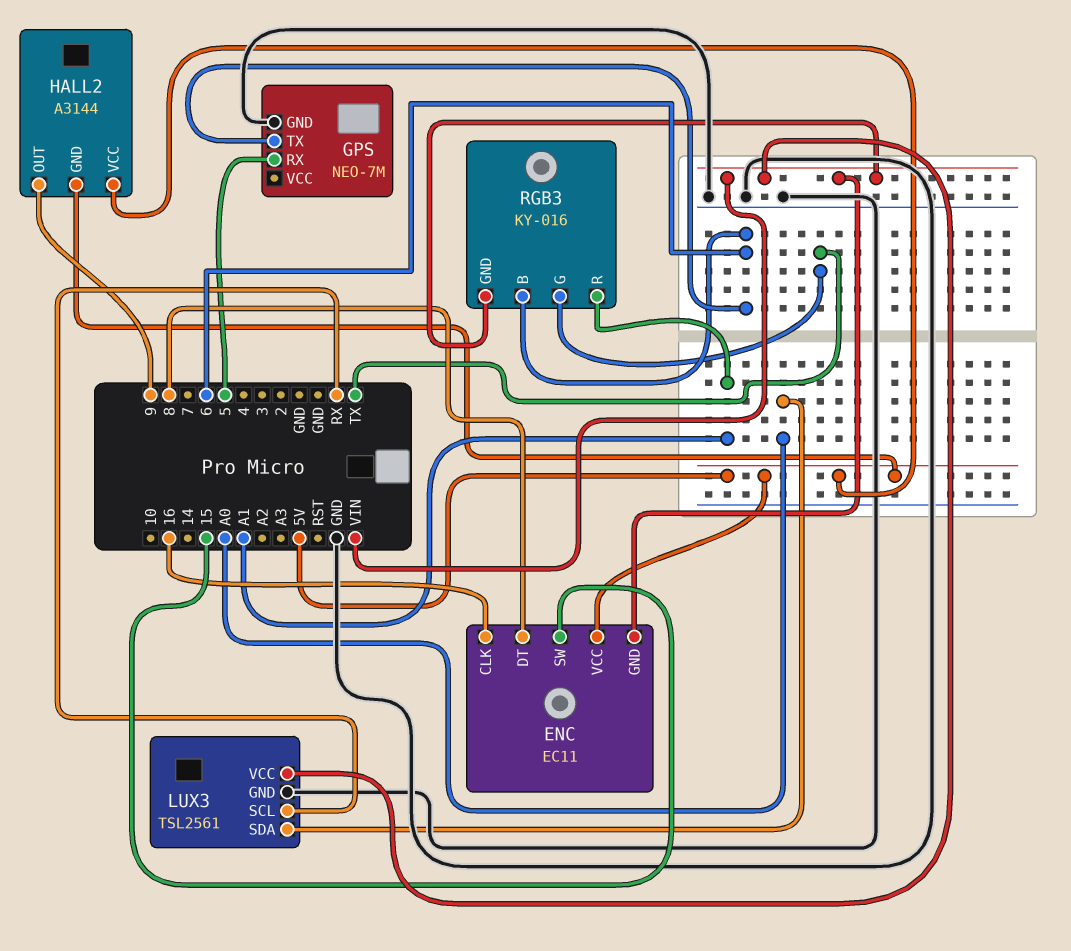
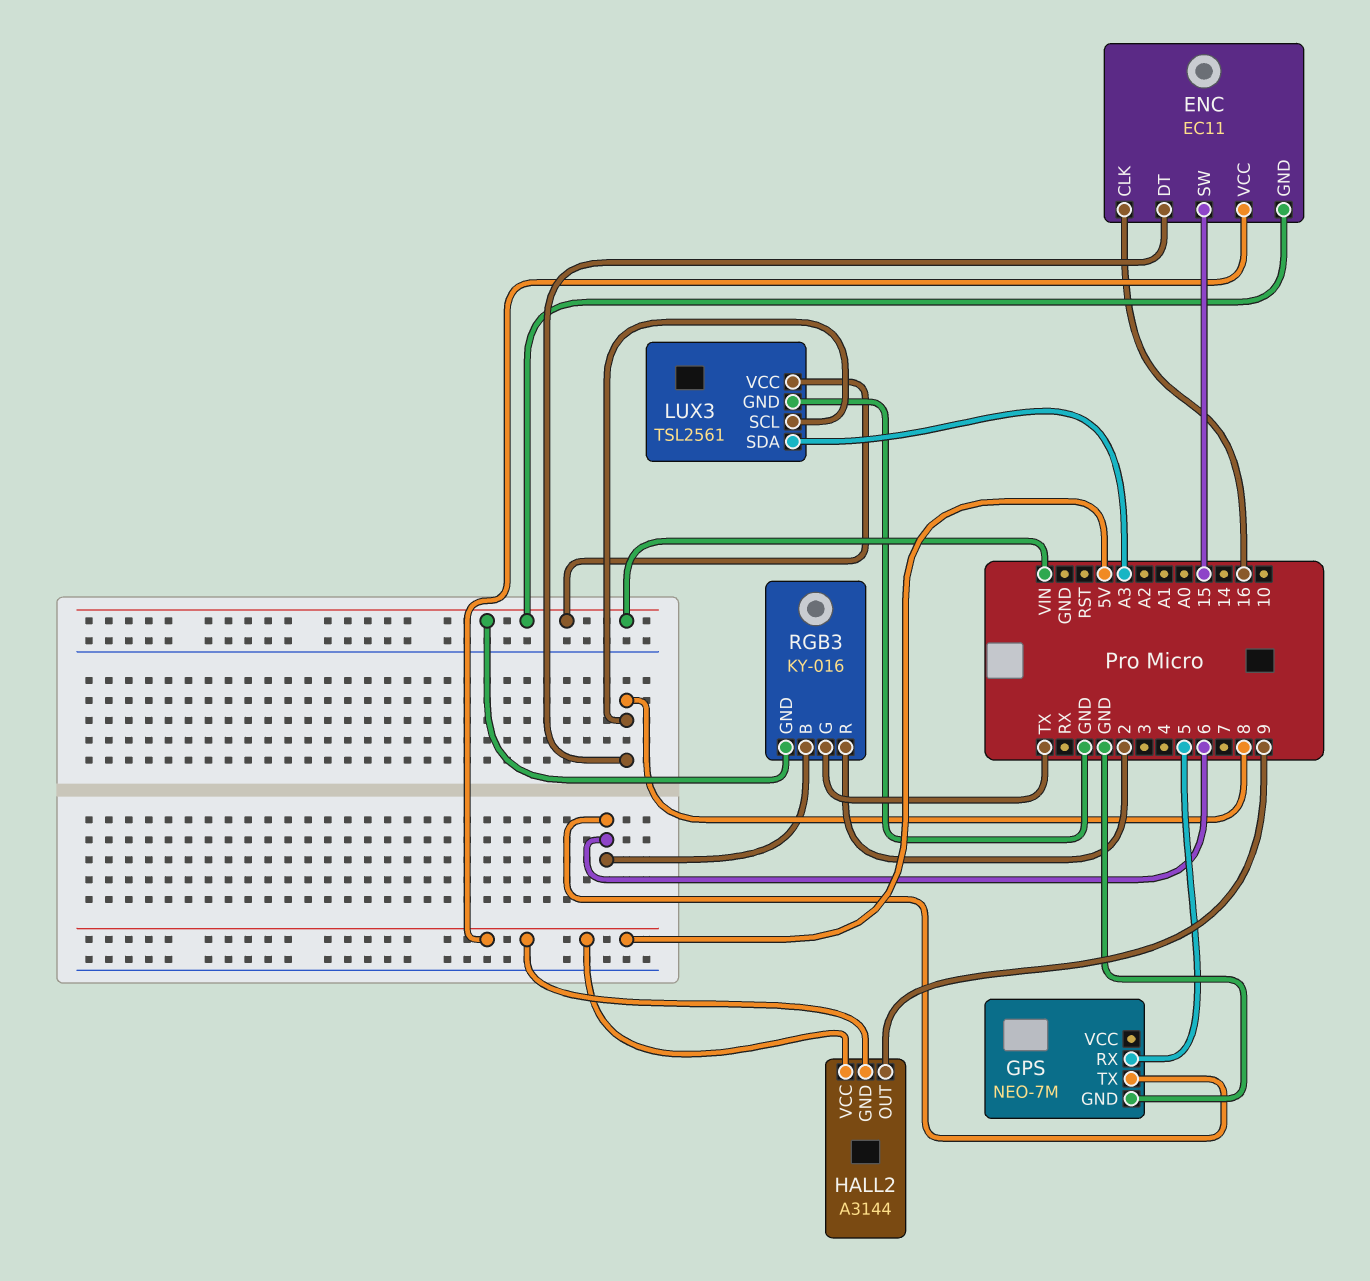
LUX3 pin SCL: RX -> 8
LUX3 pin SDA: A0 -> A3
RGB3 pin R: A1 -> 2

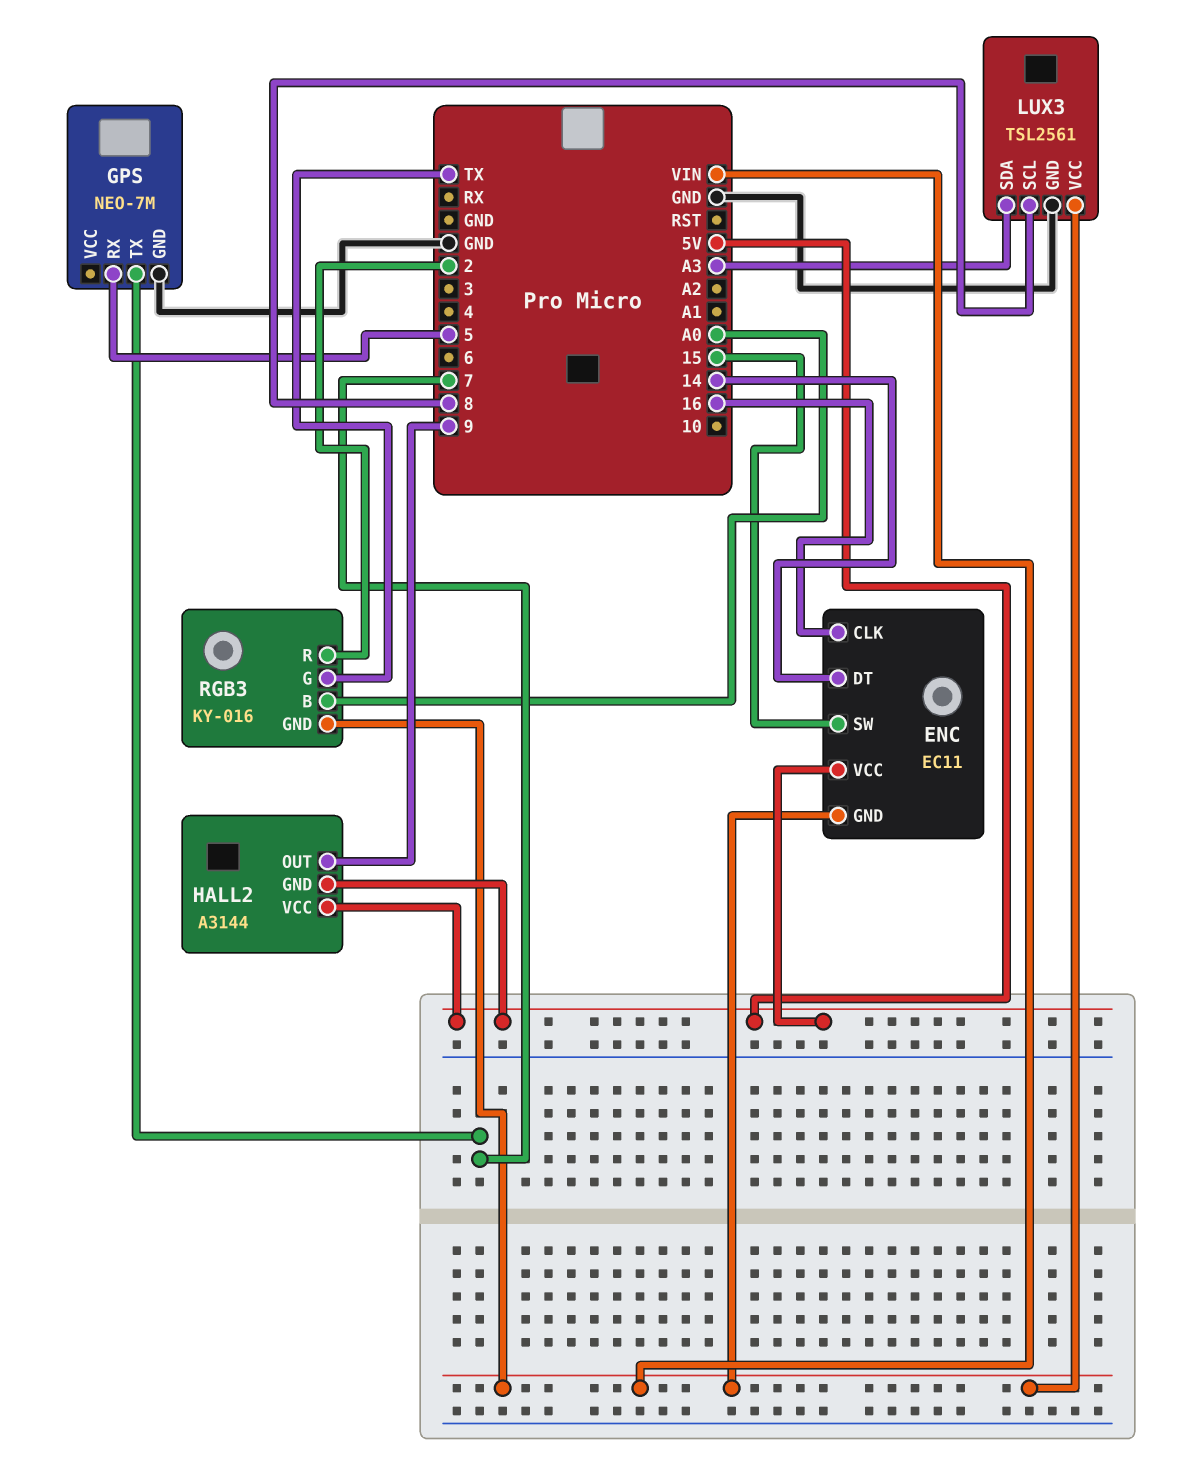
ENC pin DT: 8 -> 14
GPS pin TX: 6 -> 7
RGB3 pin B: 6 -> A0

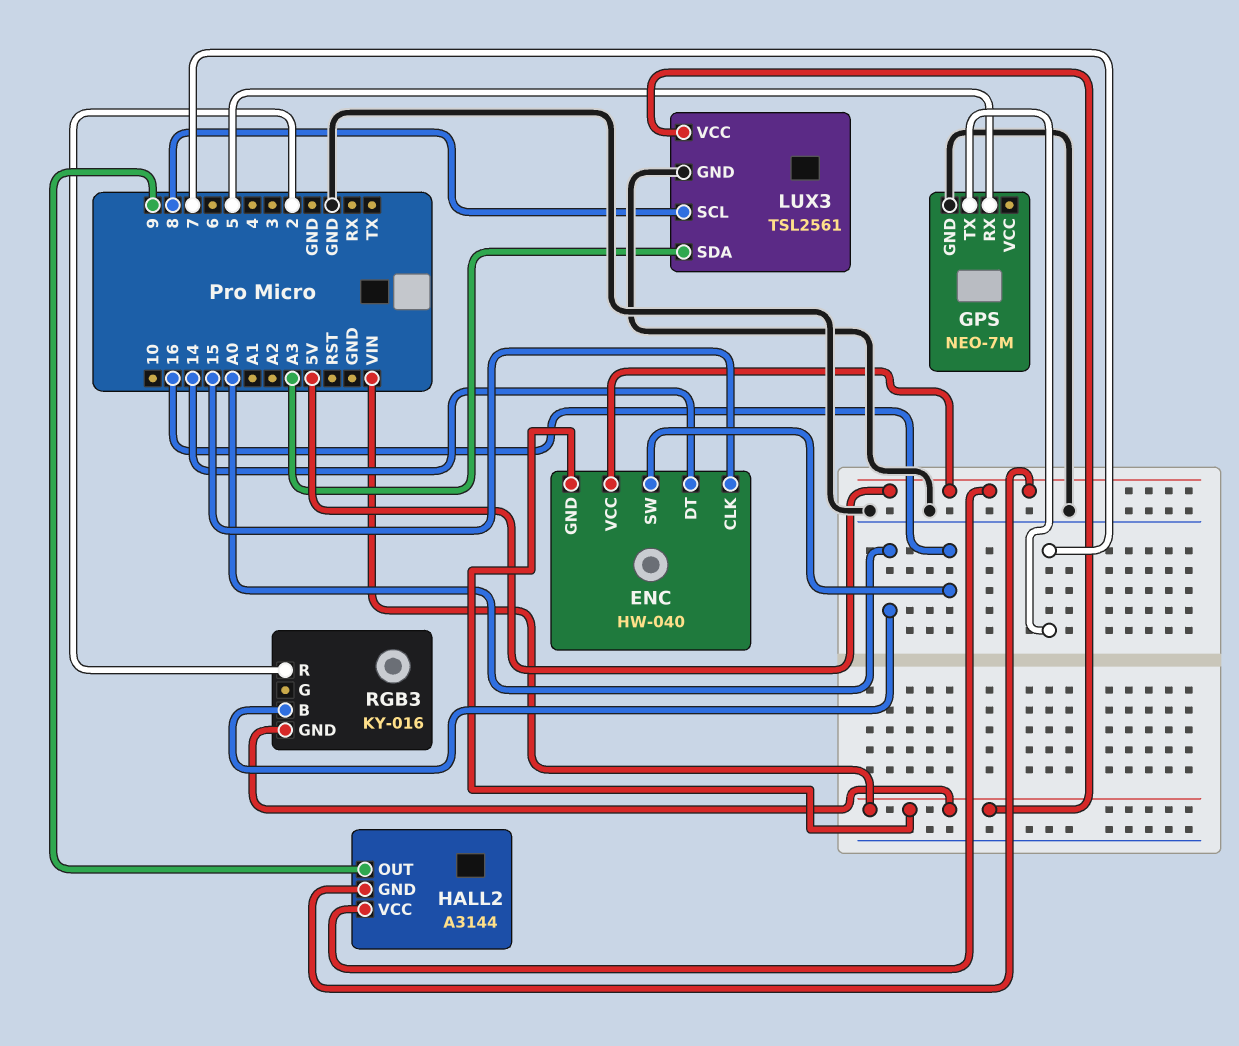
ENC: EC11 -> HW-040
ENC pin CLK: 16 -> 15
ENC pin SW: 15 -> 16
RGB3 pin G: TX -> none

